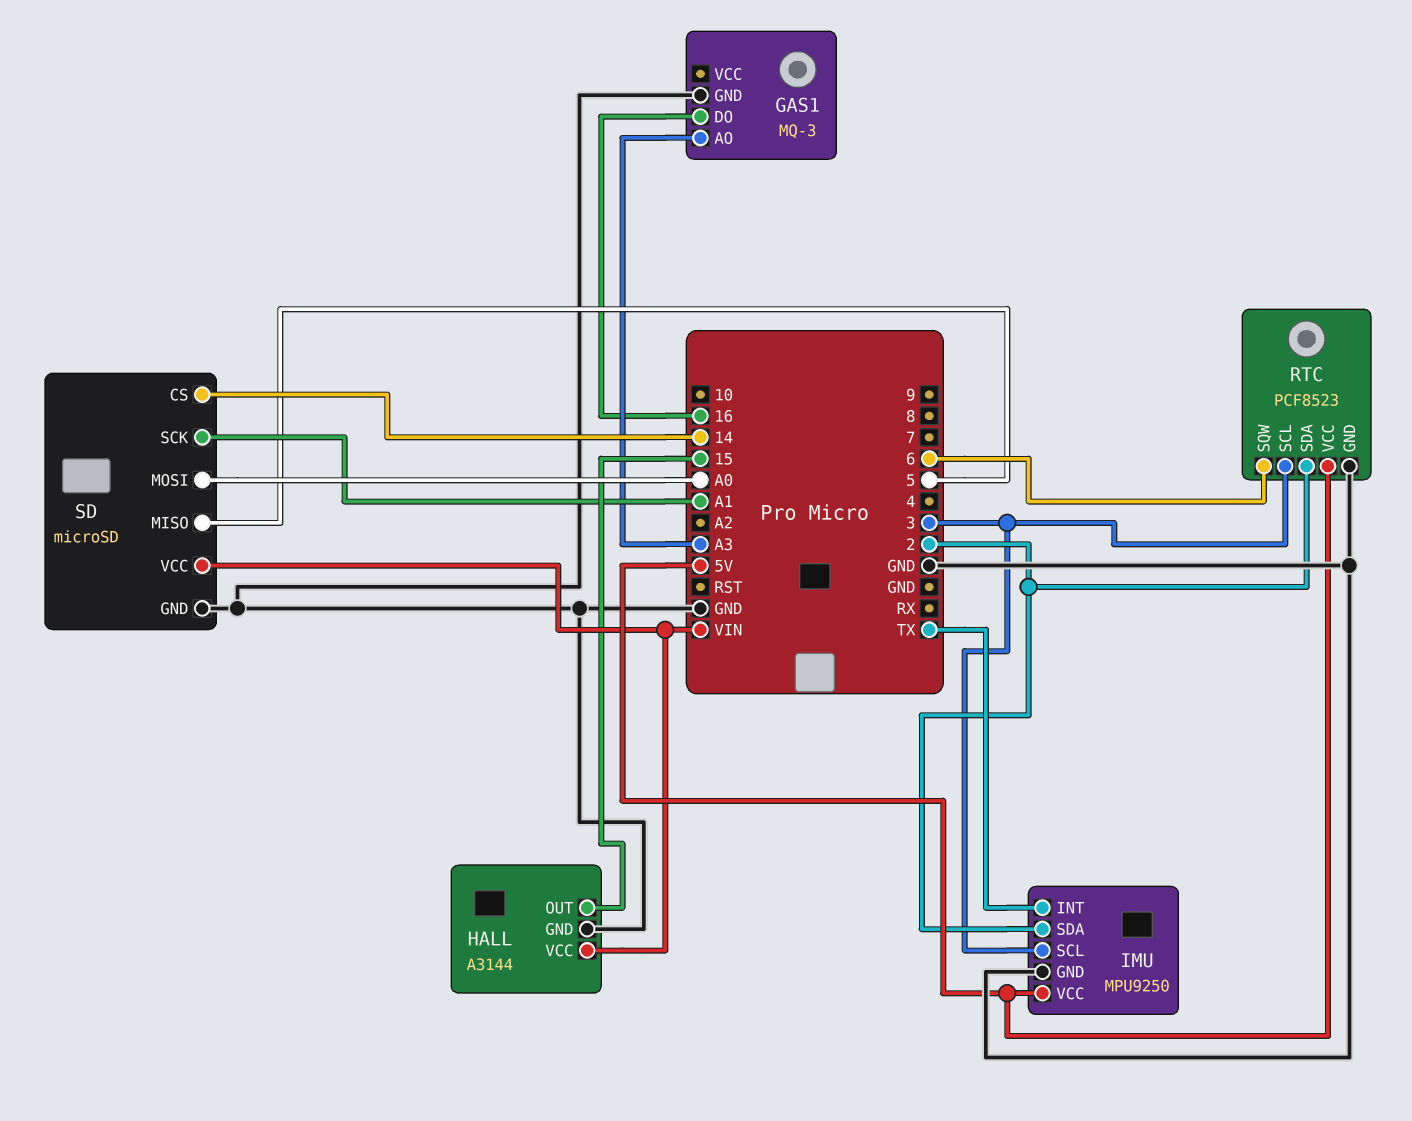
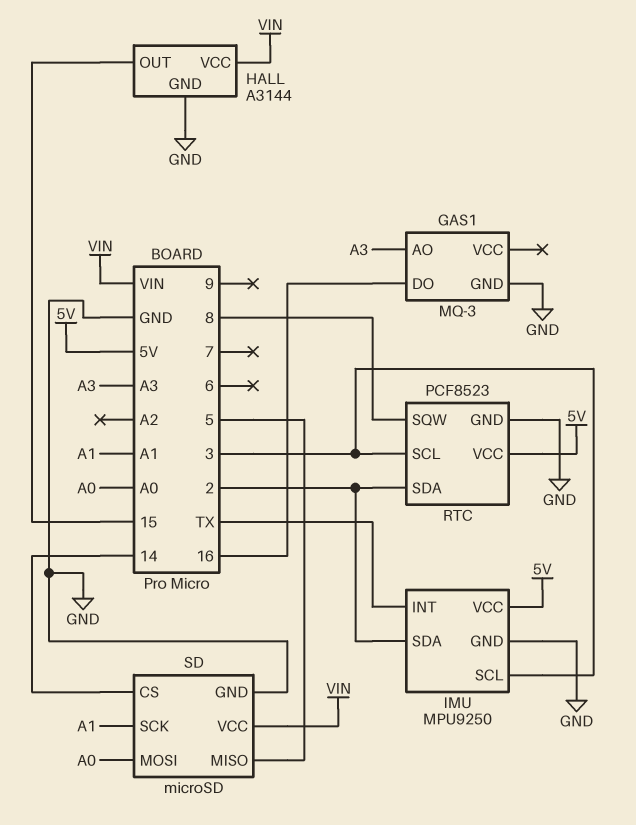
RTC pin SQW: 6 -> 8

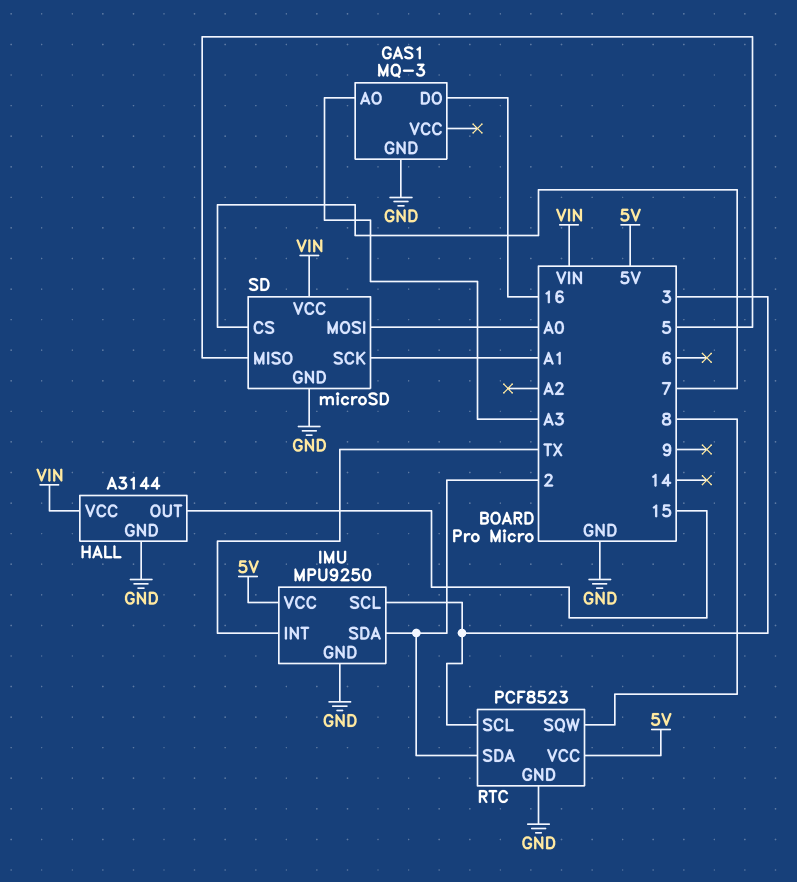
SD pin CS: 14 -> 7

